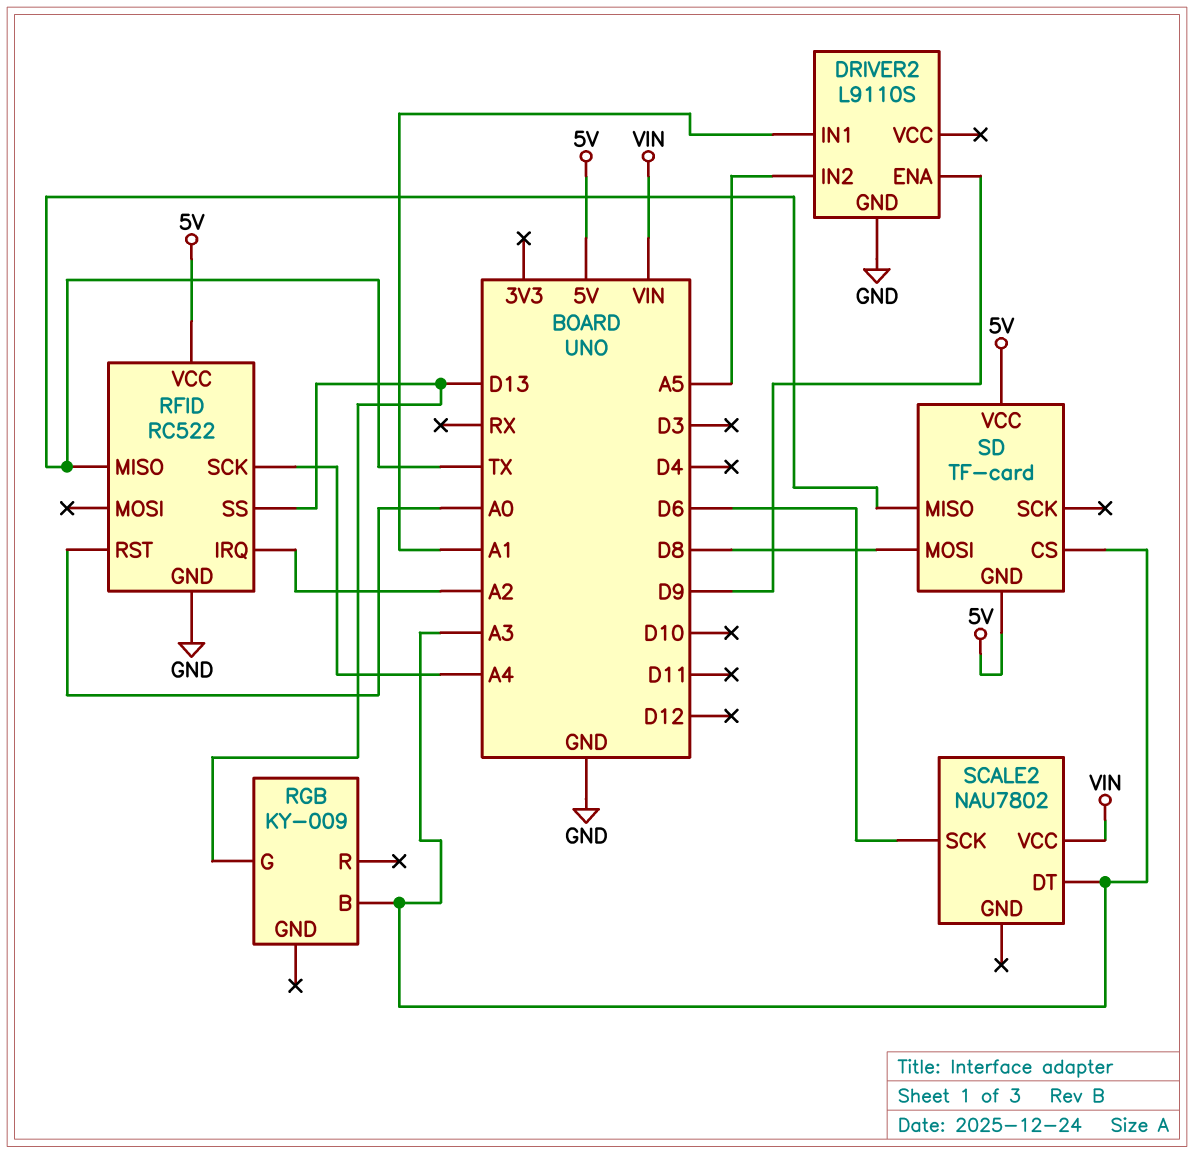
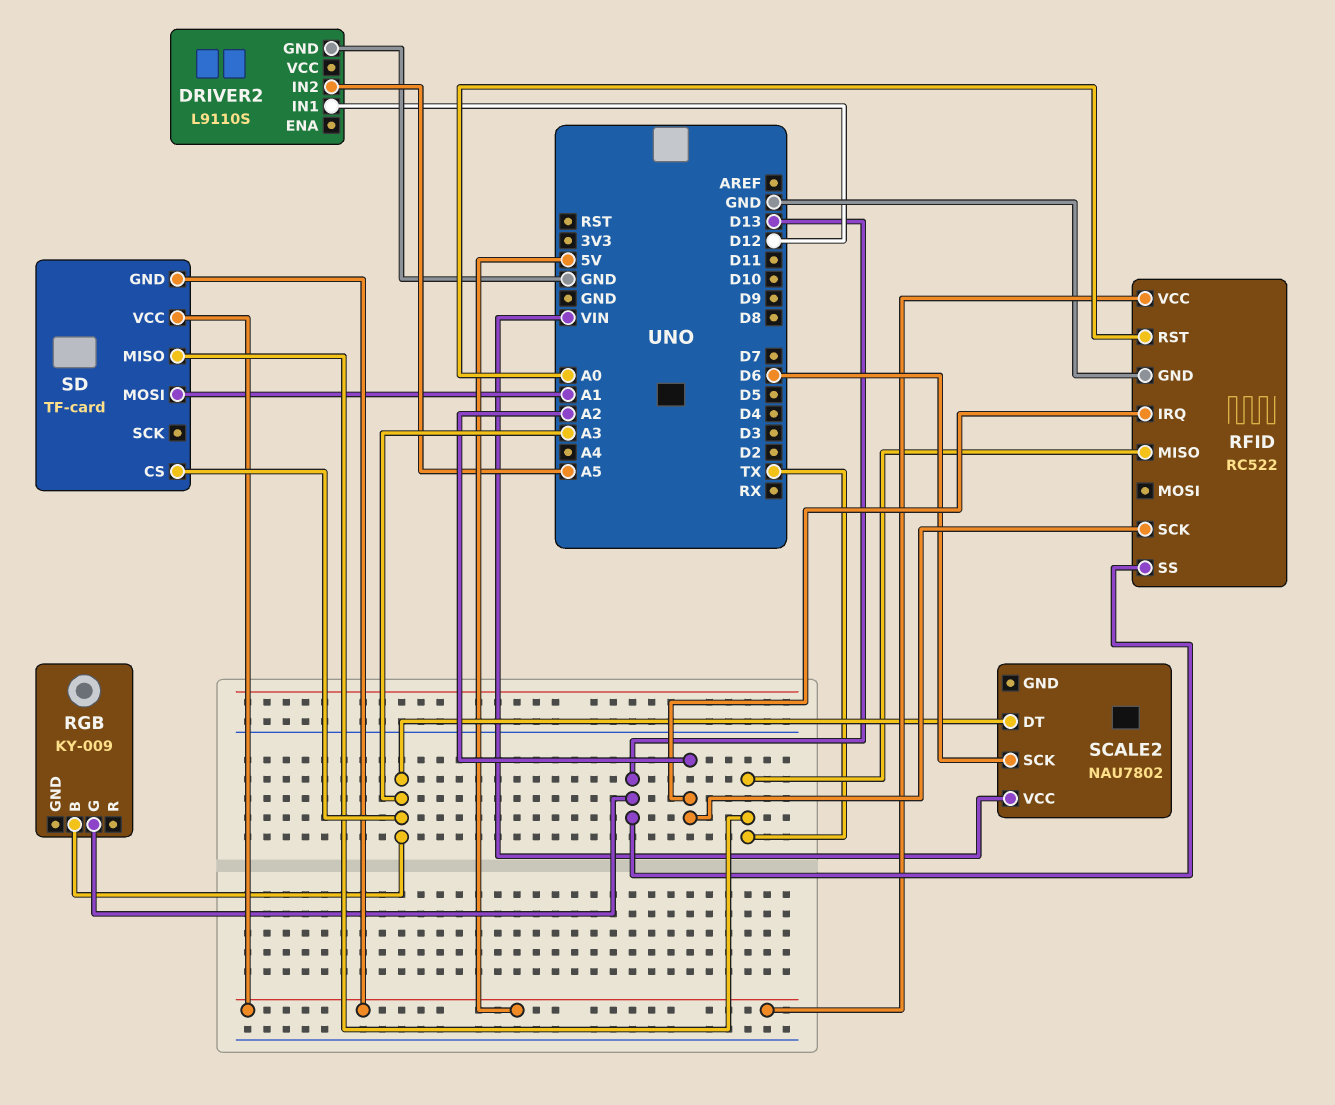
DRIVER2 pin ENA: D9 -> none
DRIVER2 pin IN1: A1 -> D12
RFID pin SCK: A4 -> A2
SD pin MOSI: D8 -> A1

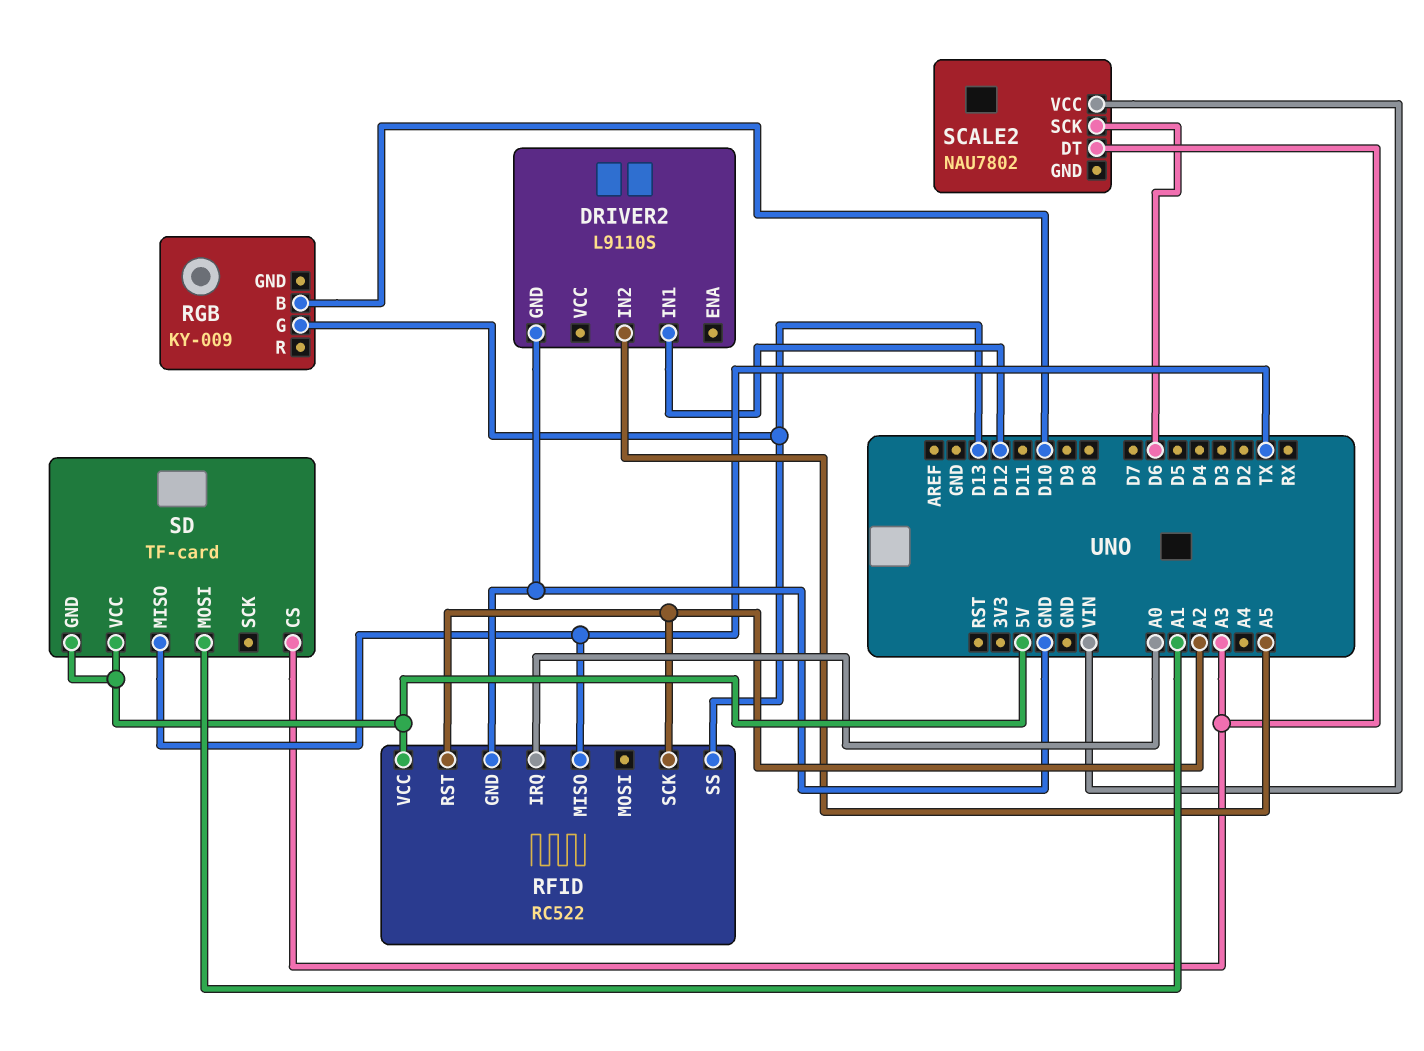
RFID pin IRQ: A2 -> A0
RFID pin RST: A0 -> A2
RGB pin B: A3 -> D10

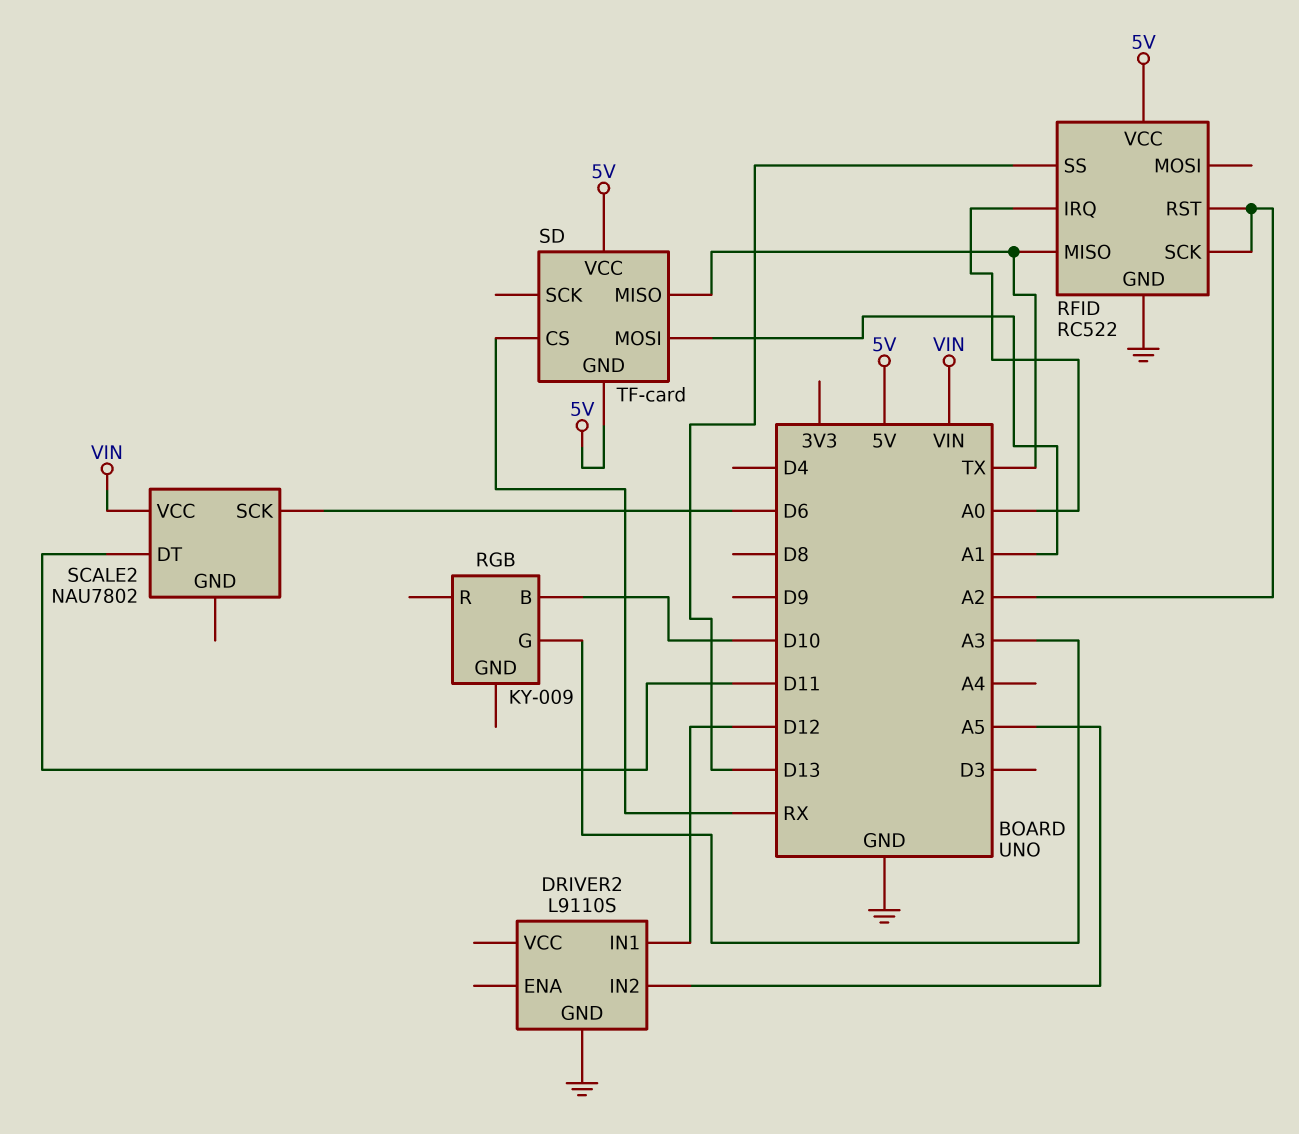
RGB pin G: D13 -> A3
SCALE2 pin DT: A3 -> D11
SD pin CS: A3 -> RX

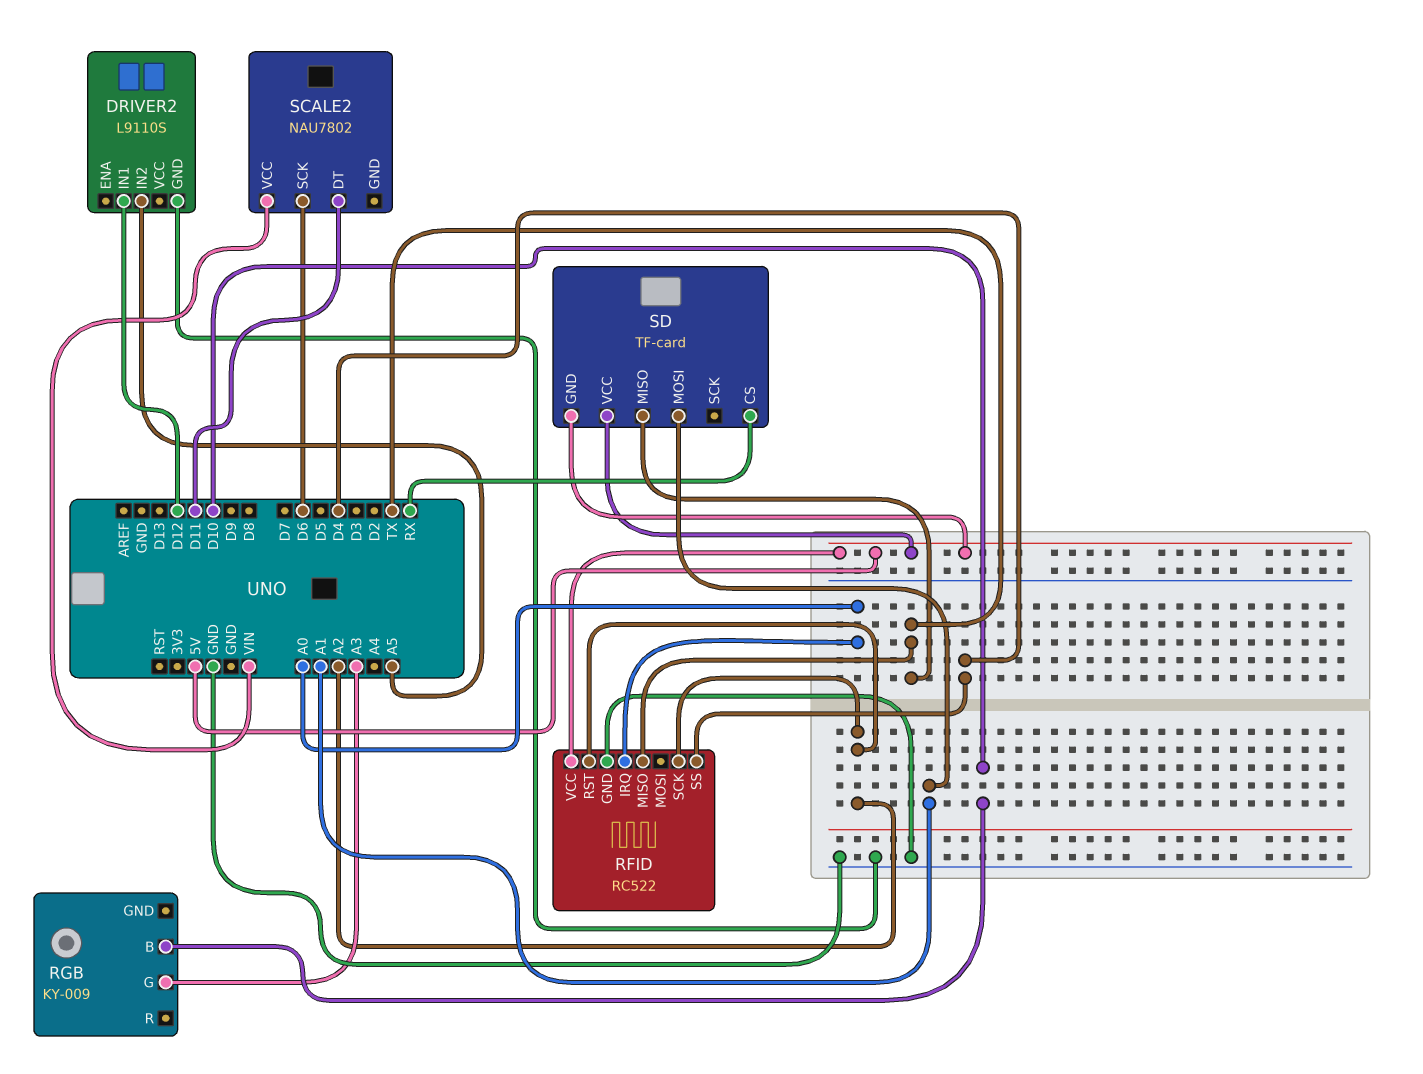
RFID pin SS: D13 -> D4

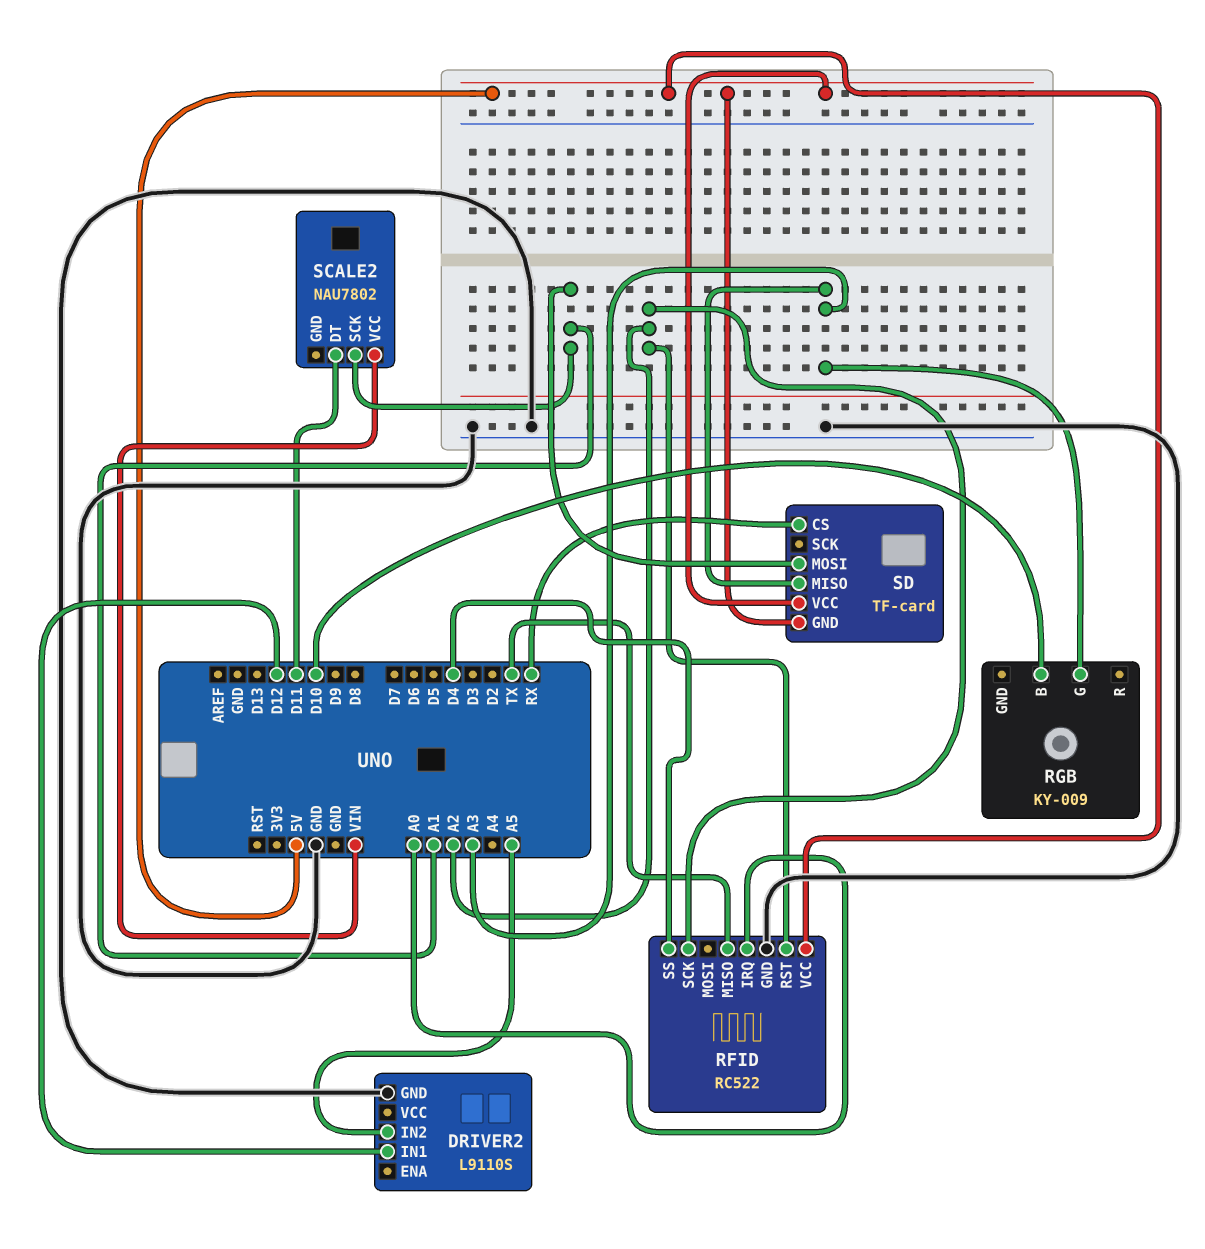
SCALE2 pin SCK: D6 -> A1
SD pin MISO: TX -> A3

